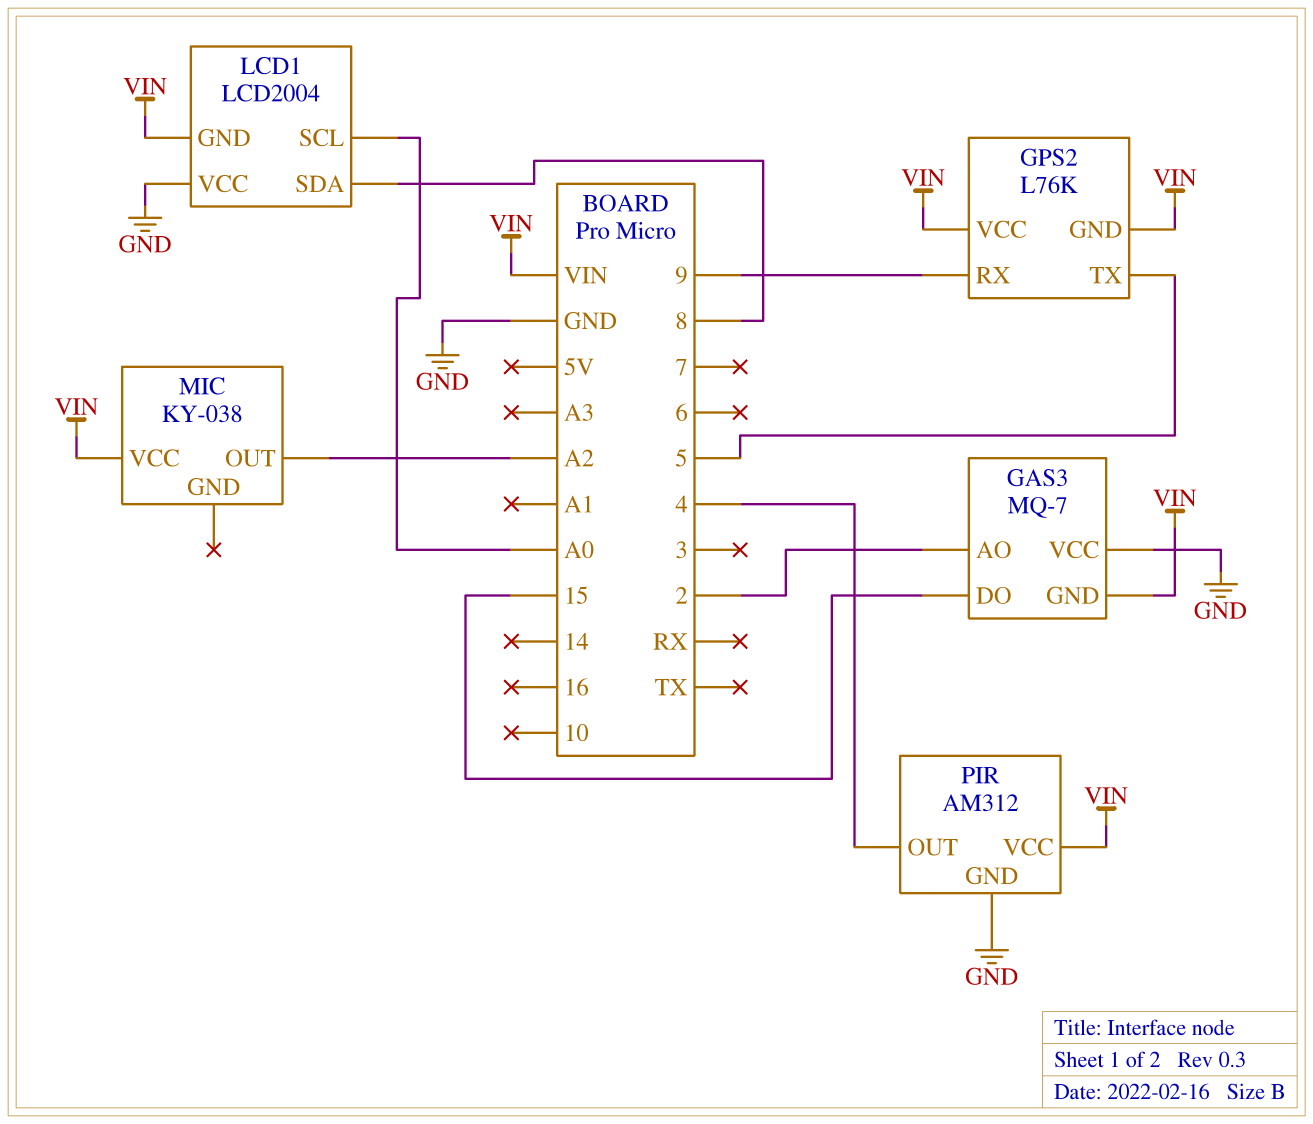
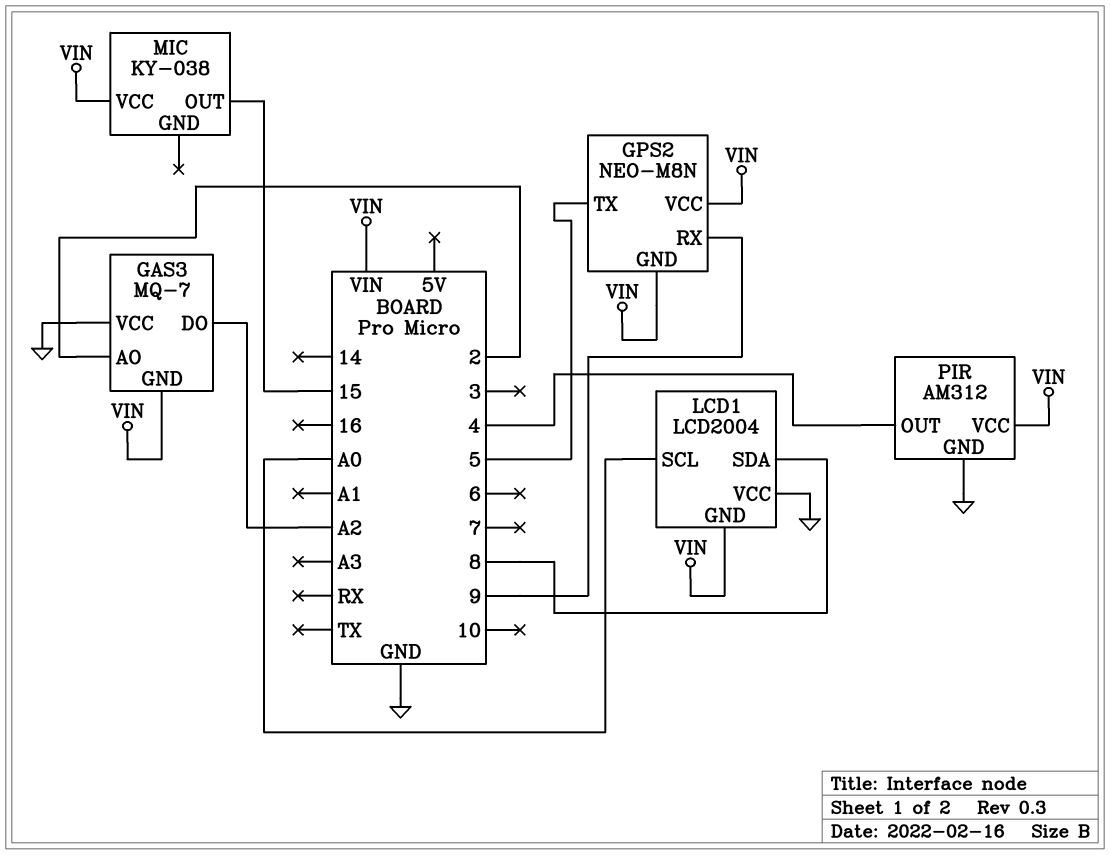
GAS3 pin DO: 15 -> A2
GPS2: L76K -> NEO-M8N
MIC pin OUT: A2 -> 15

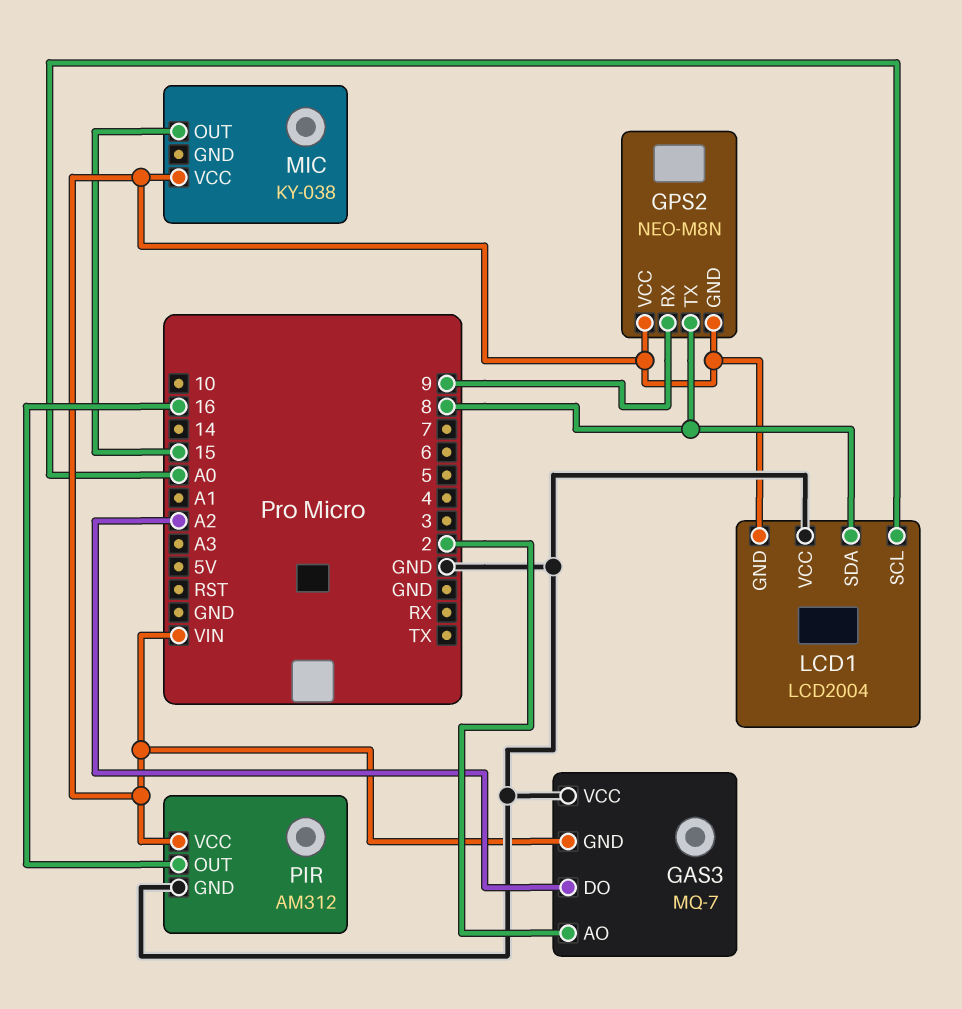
GPS2 pin TX: 5 -> 8
PIR pin OUT: 4 -> 16

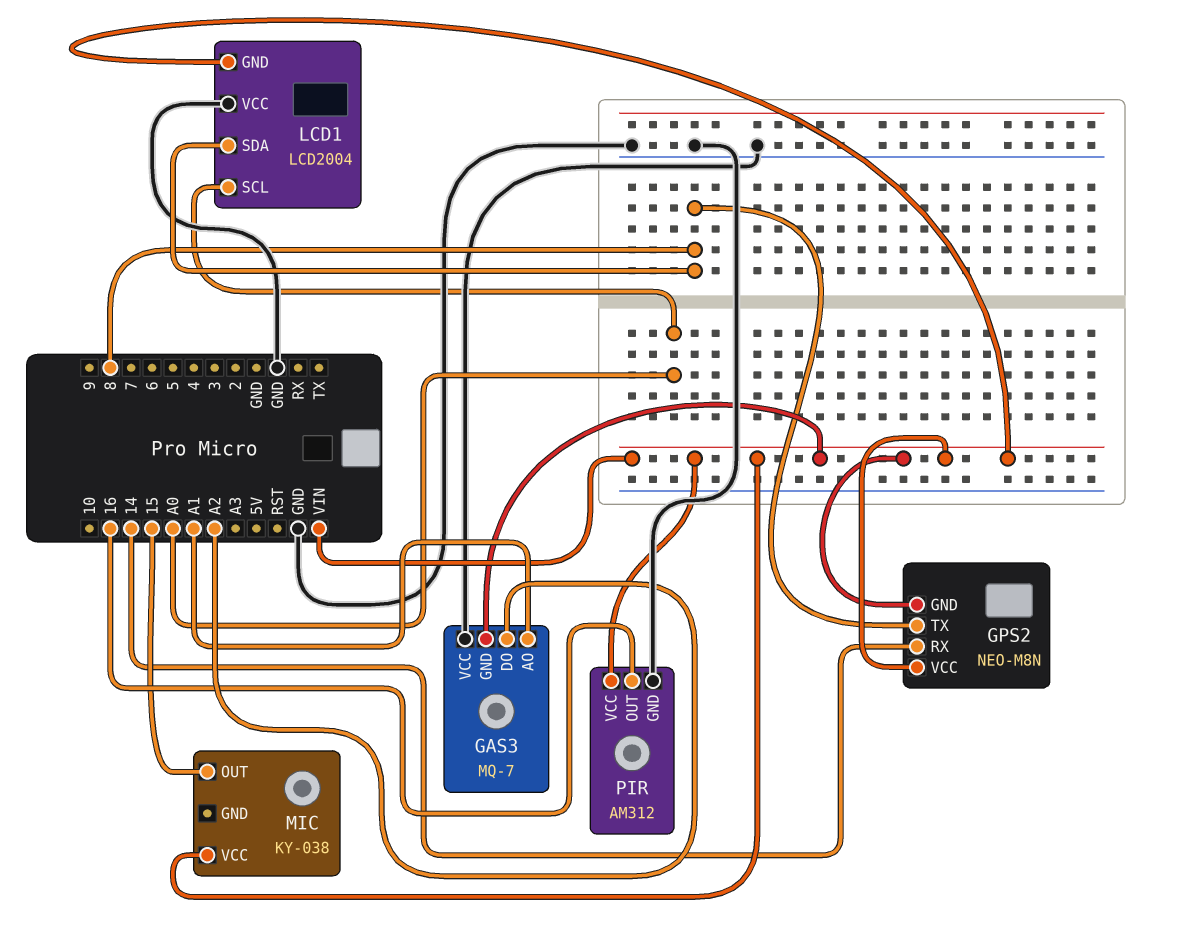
GAS3 pin AO: 2 -> A1
GPS2 pin RX: 9 -> 14

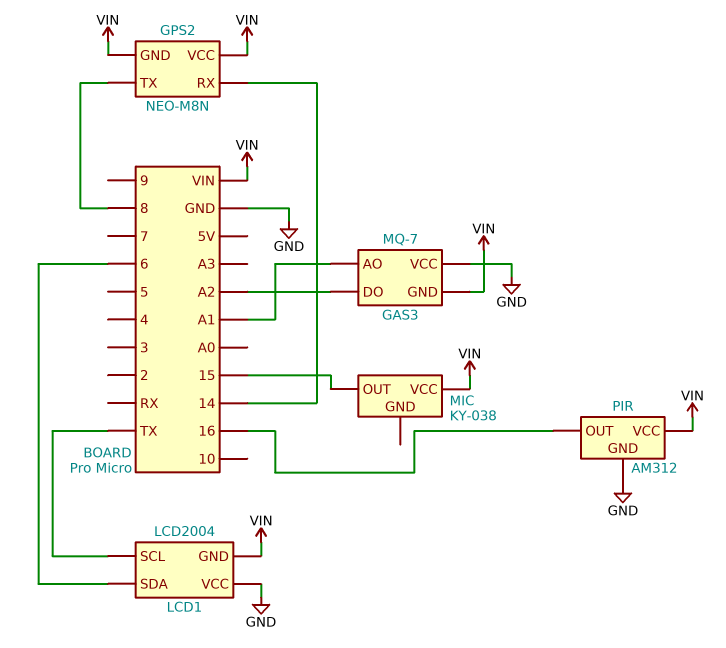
LCD1 pin SCL: A0 -> TX
LCD1 pin SDA: 8 -> 6

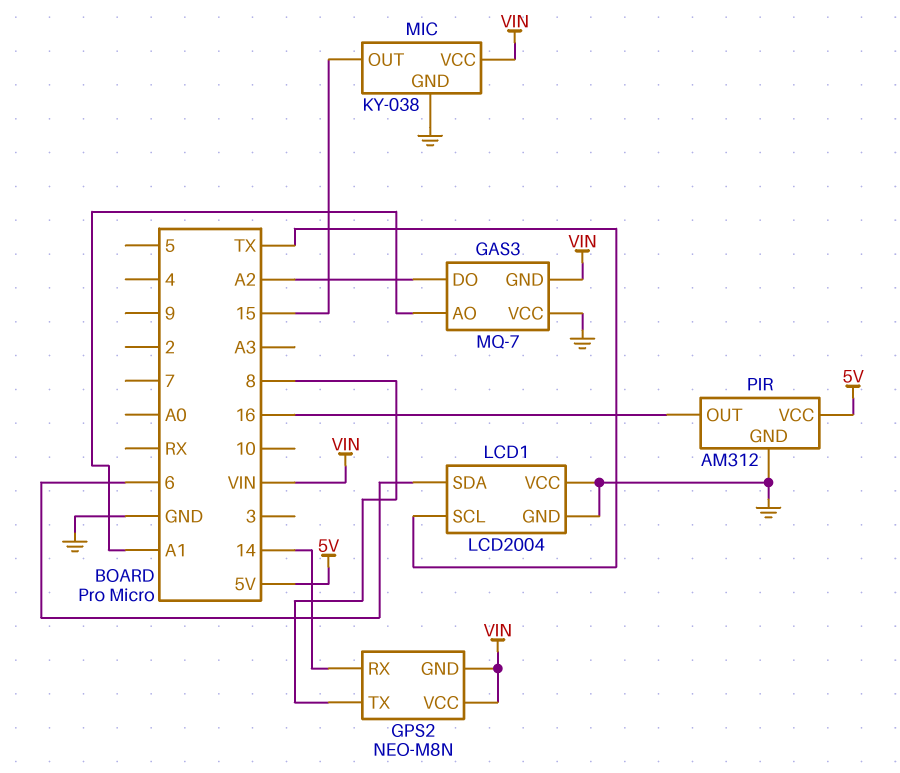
LCD1 pin GND: VIN -> GND
MIC pin GND: none -> GND
PIR pin VCC: VIN -> 5V

